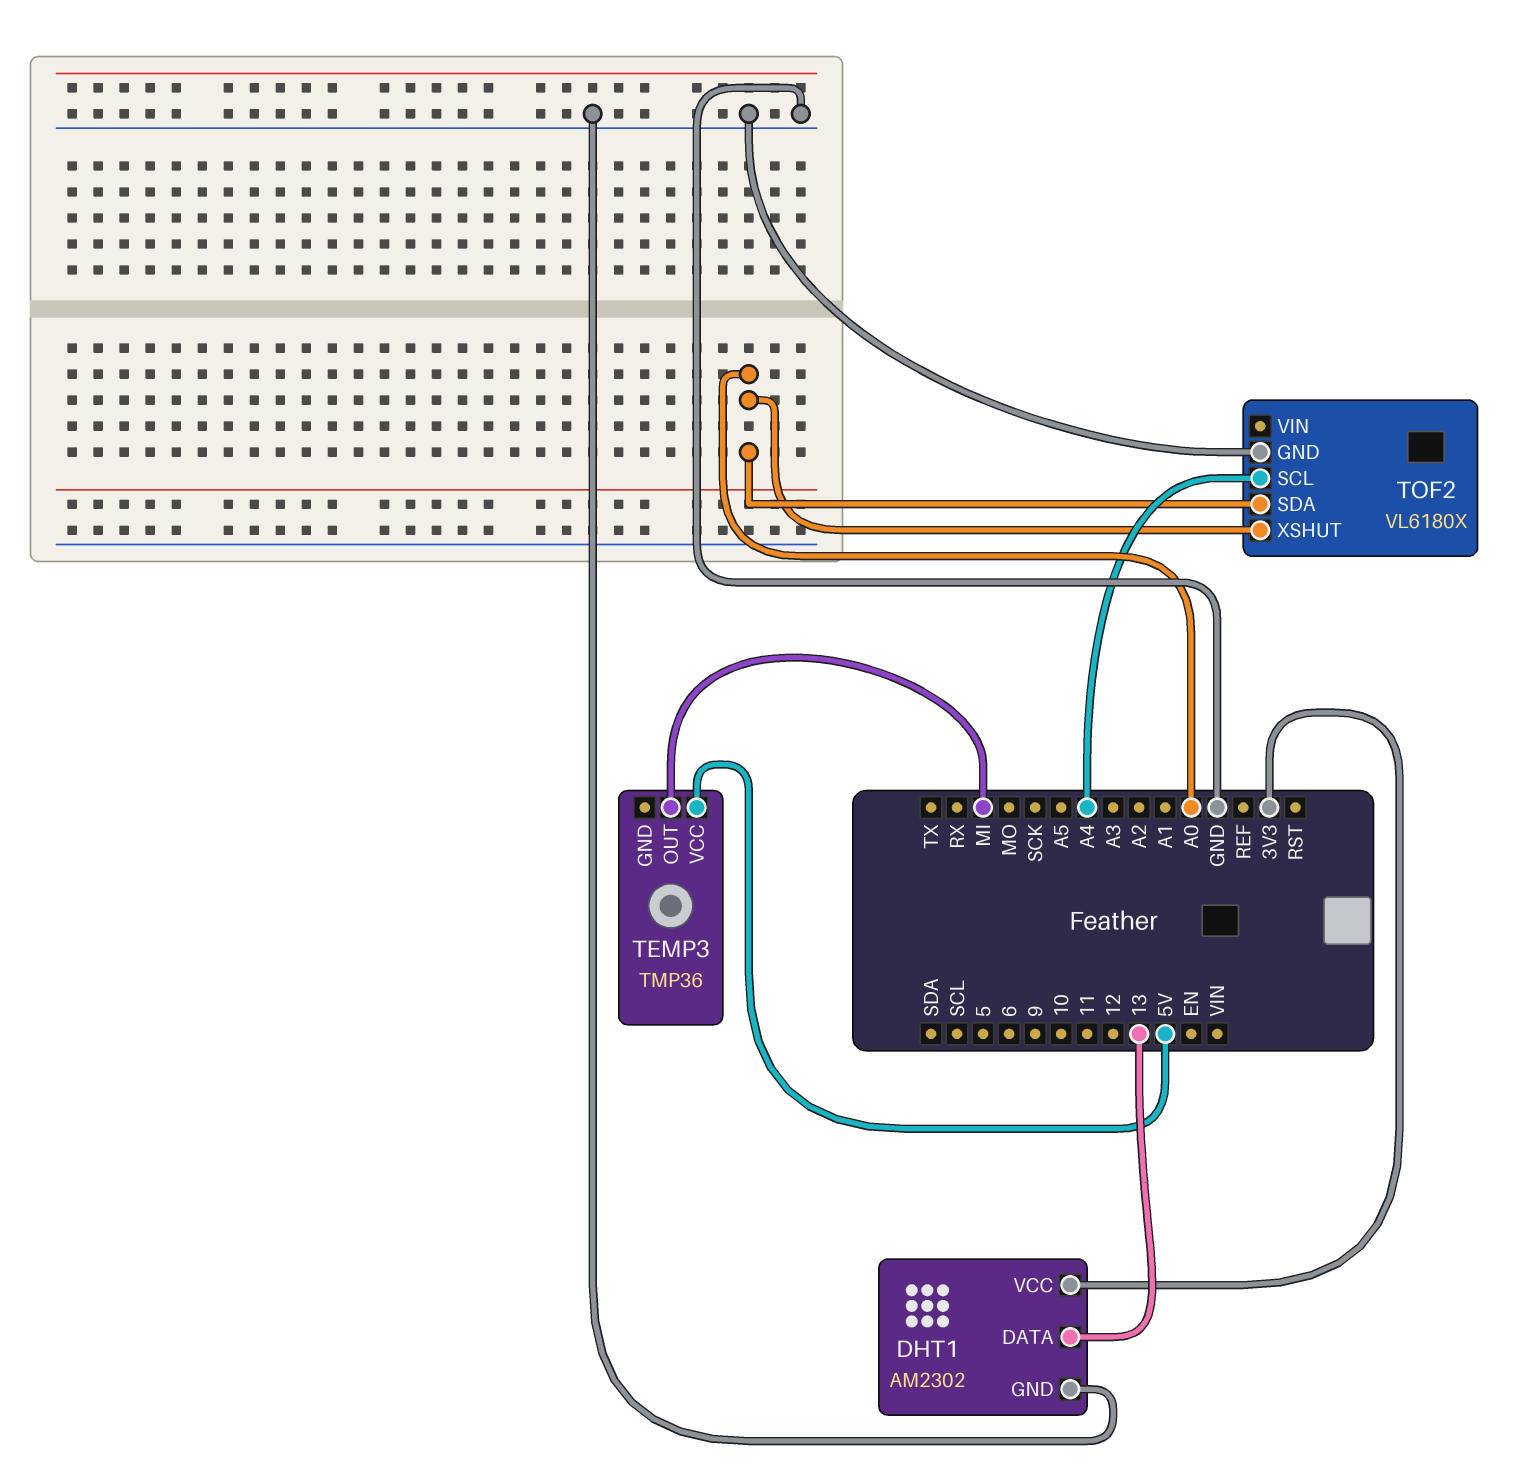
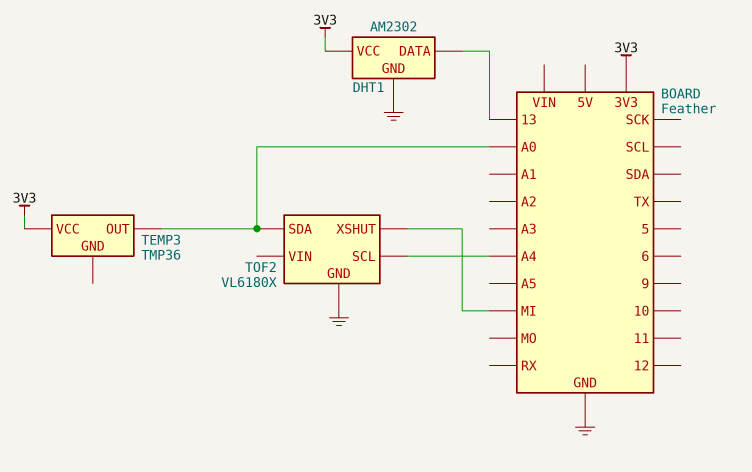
TEMP3 pin OUT: MI -> A0
TEMP3 pin VCC: 5V -> 3V3
TOF2 pin XSHUT: A0 -> MI

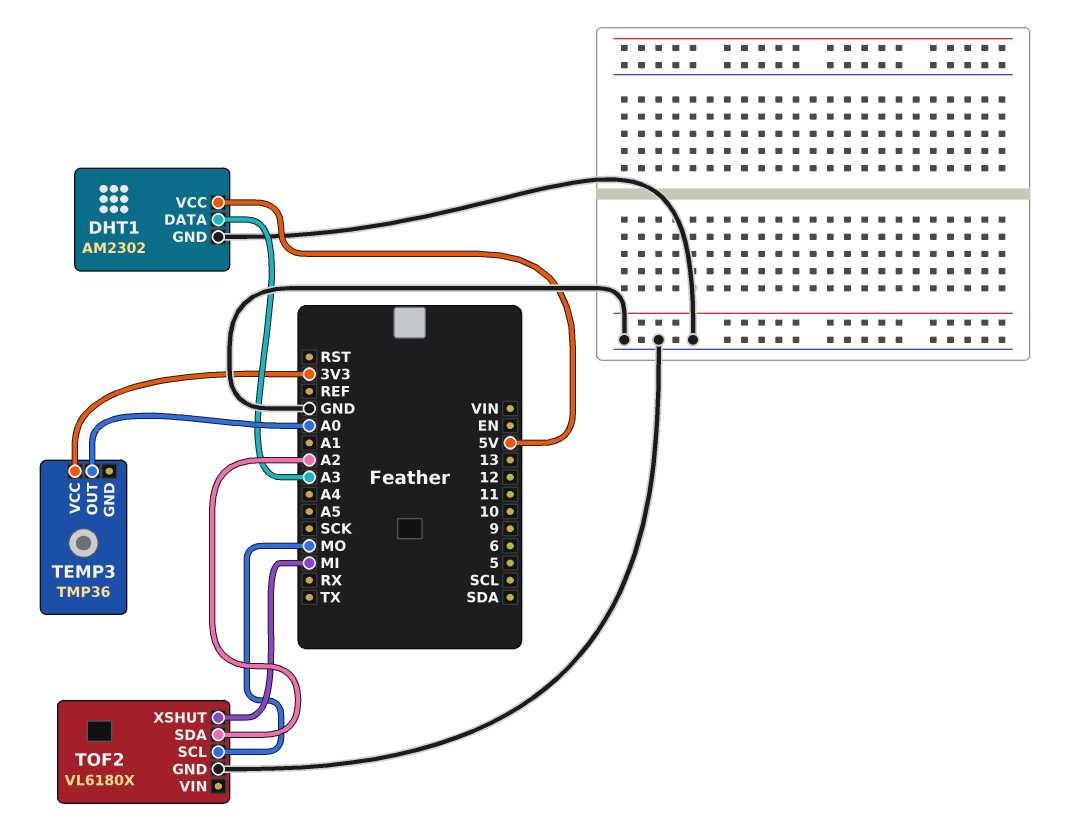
DHT1 pin DATA: 13 -> A3
DHT1 pin VCC: 3V3 -> 5V
TOF2 pin SCL: A4 -> MO
TOF2 pin SDA: A0 -> A2

